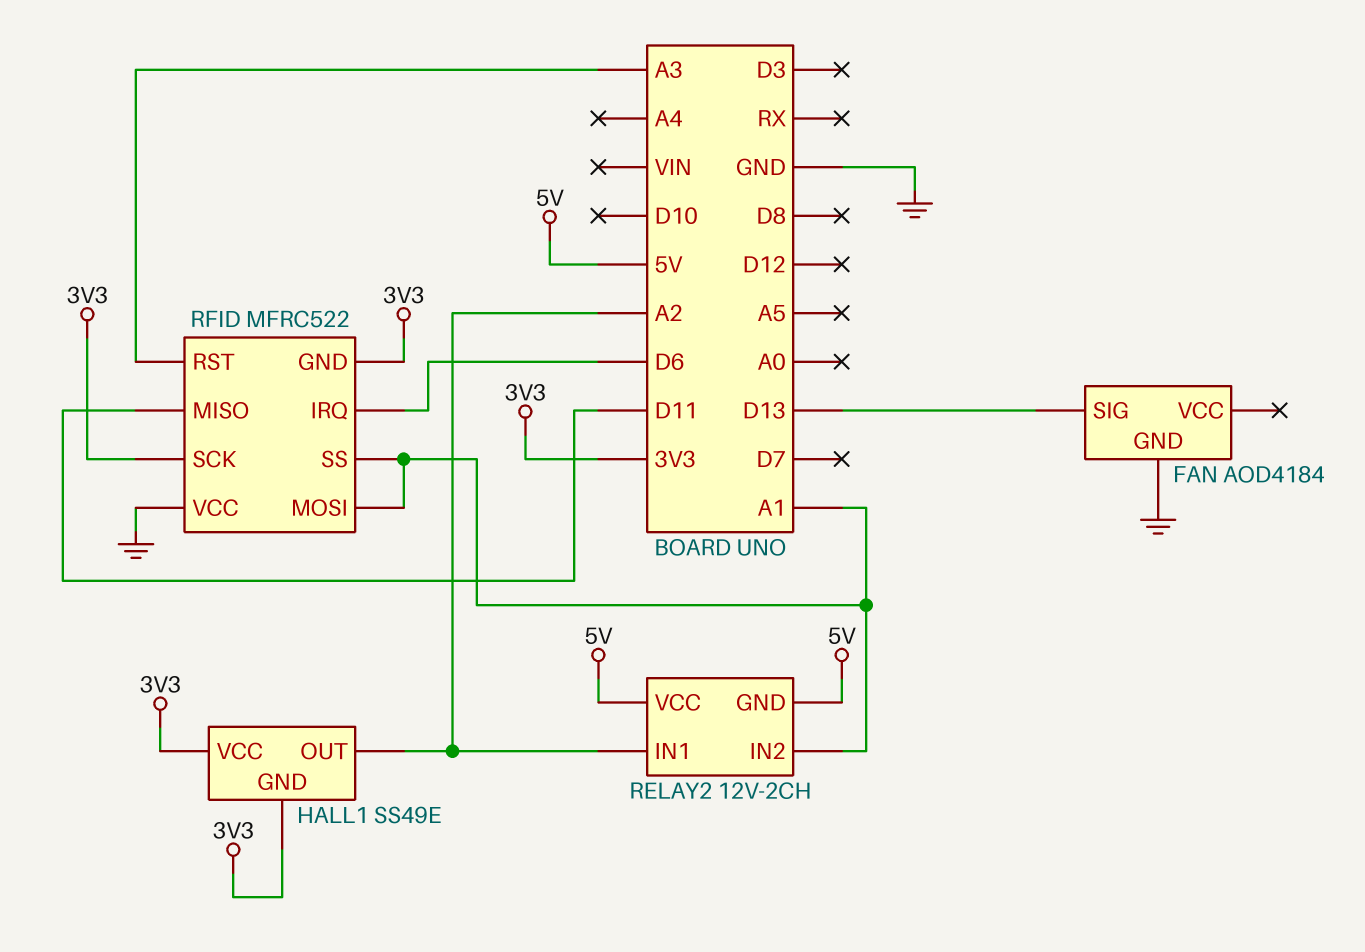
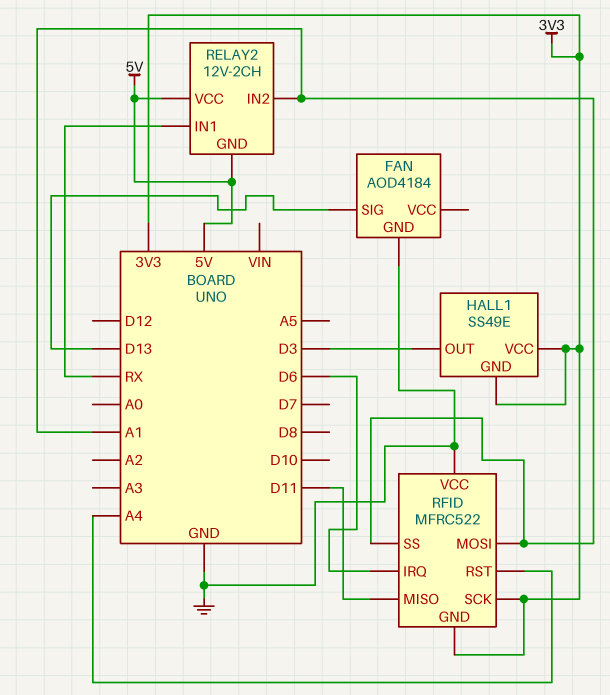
HALL1 pin OUT: A2 -> D3
RELAY2 pin IN1: A2 -> RX
RFID pin RST: A3 -> A4

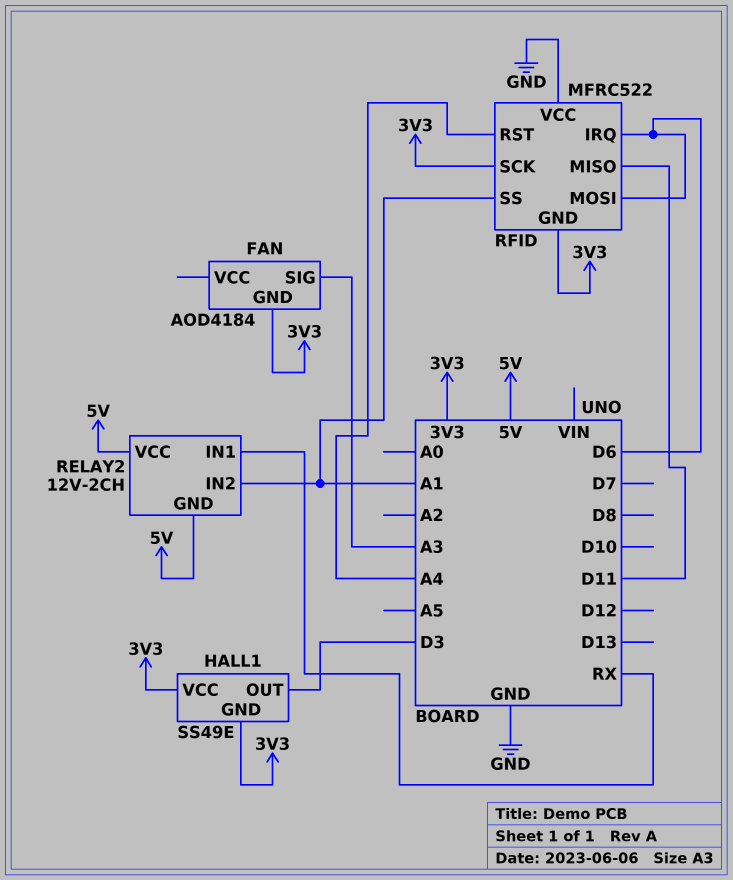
FAN pin GND: GND -> 3V3
FAN pin SIG: D13 -> A3
RFID pin MOSI: A1 -> D6

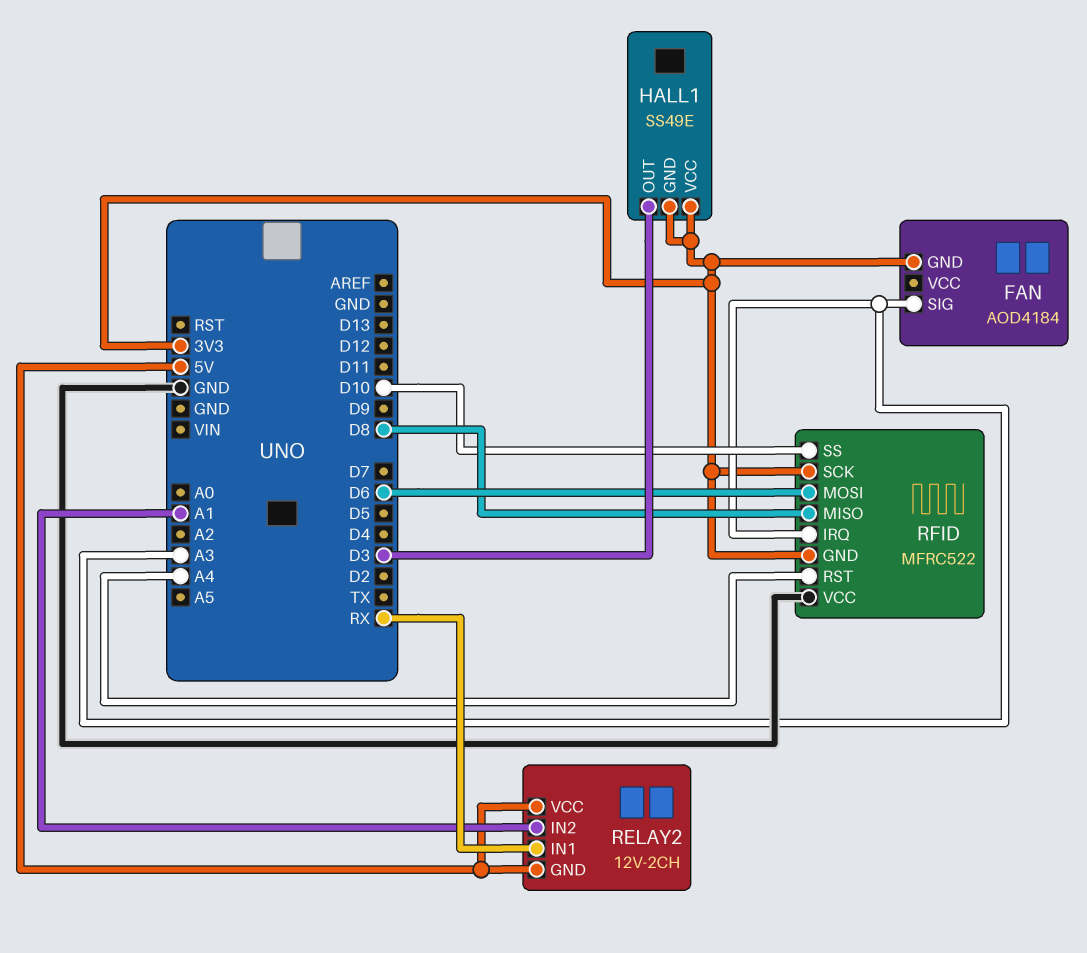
RFID pin IRQ: D6 -> A3
RFID pin MISO: D11 -> D8
RFID pin SS: A1 -> D10

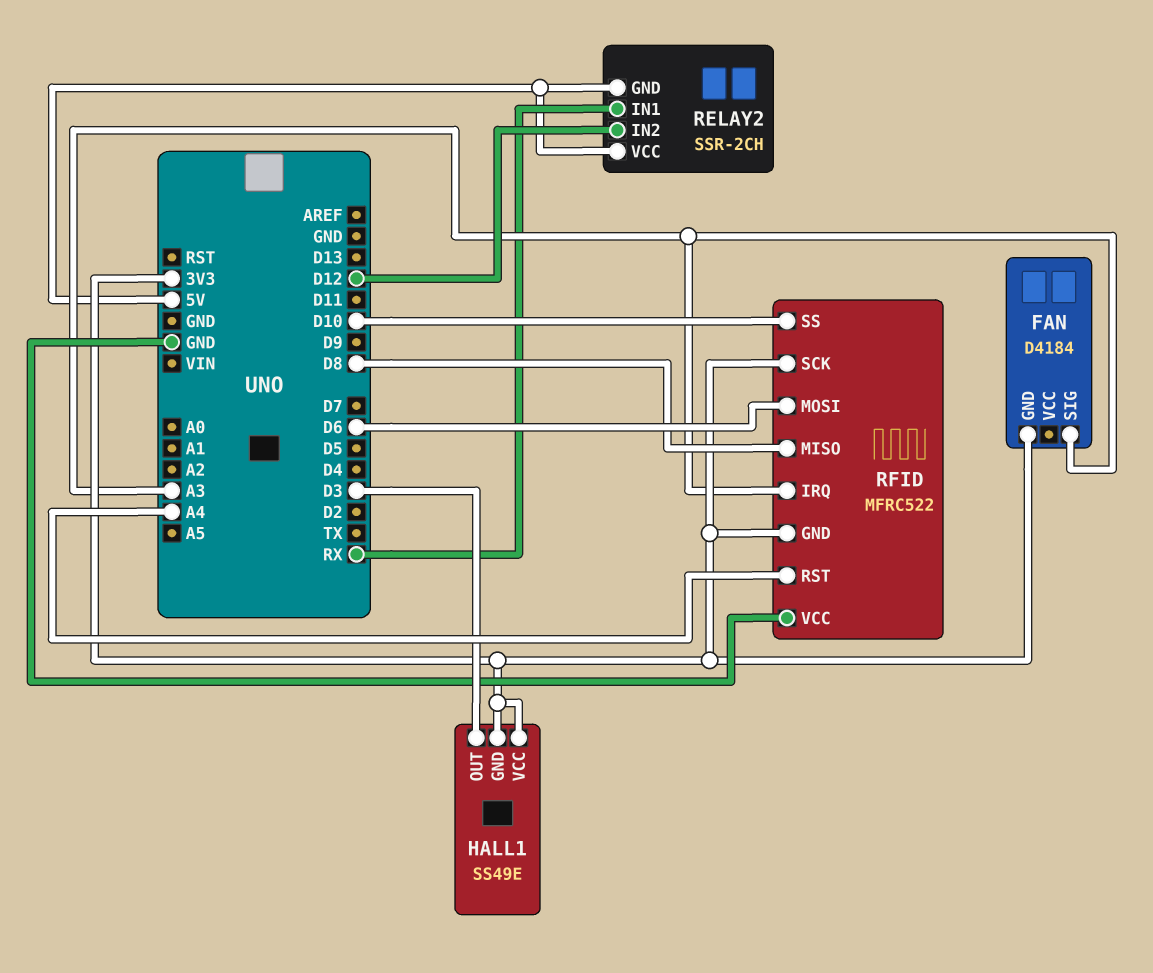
FAN: AOD4184 -> D4184
RELAY2: 12V-2CH -> SSR-2CH
RELAY2 pin IN2: A1 -> D12

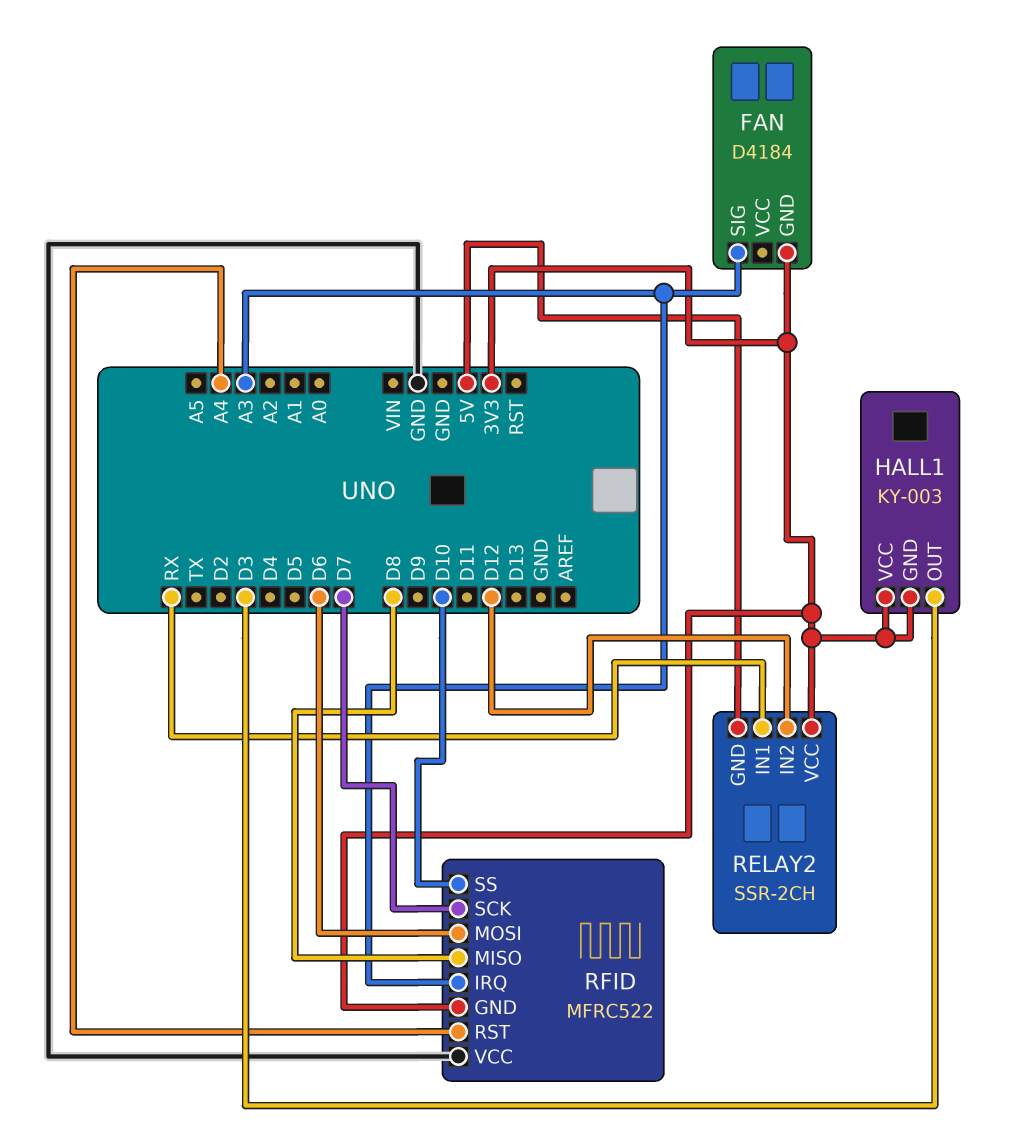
HALL1: SS49E -> KY-003
RELAY2 pin VCC: 5V -> 3V3
RFID pin SCK: 3V3 -> D7

